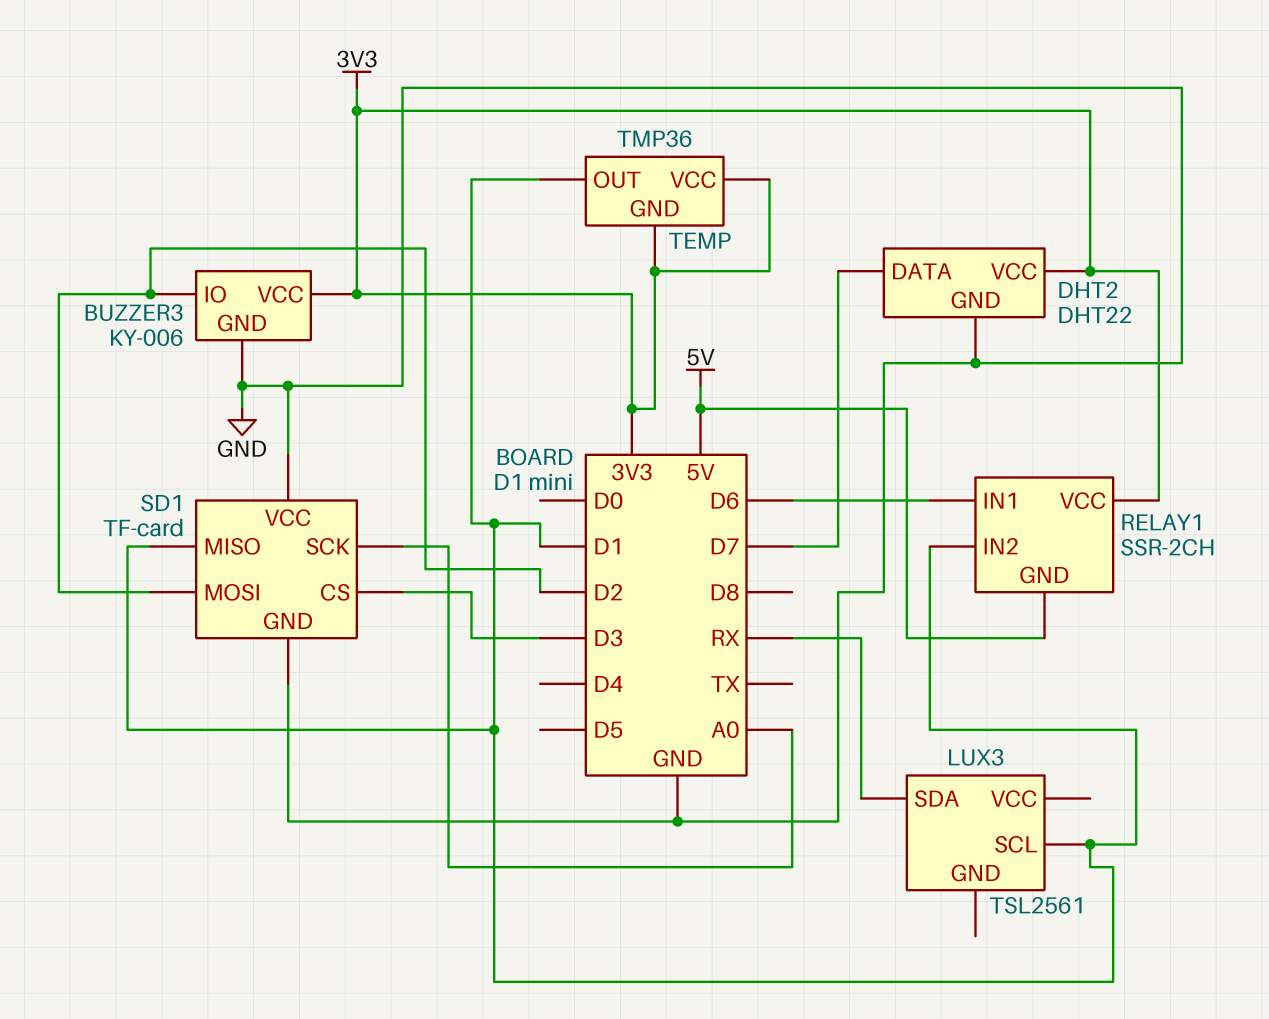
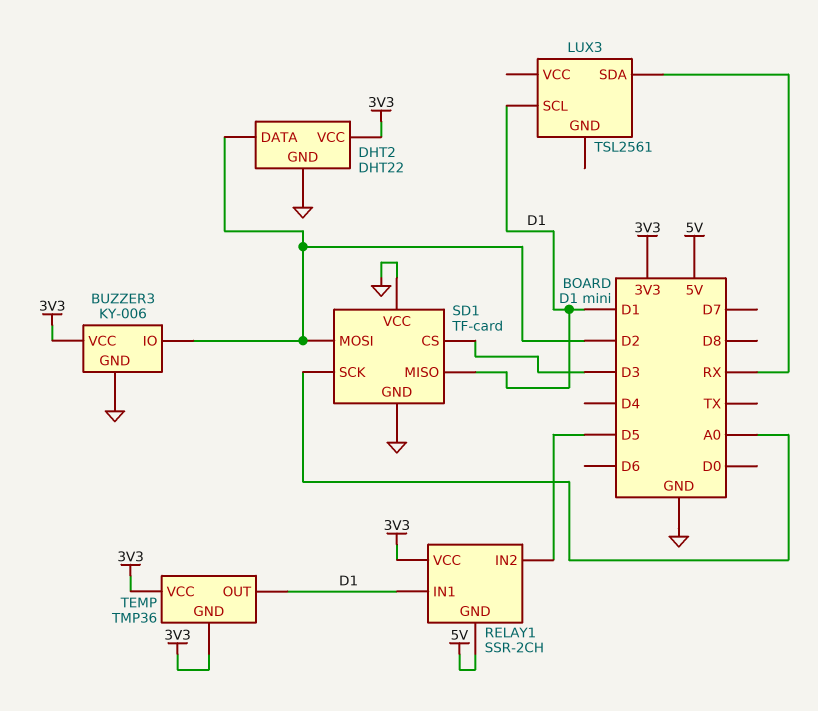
DHT2 pin DATA: D7 -> D2
RELAY1 pin IN1: D6 -> D1
RELAY1 pin IN2: D1 -> D5

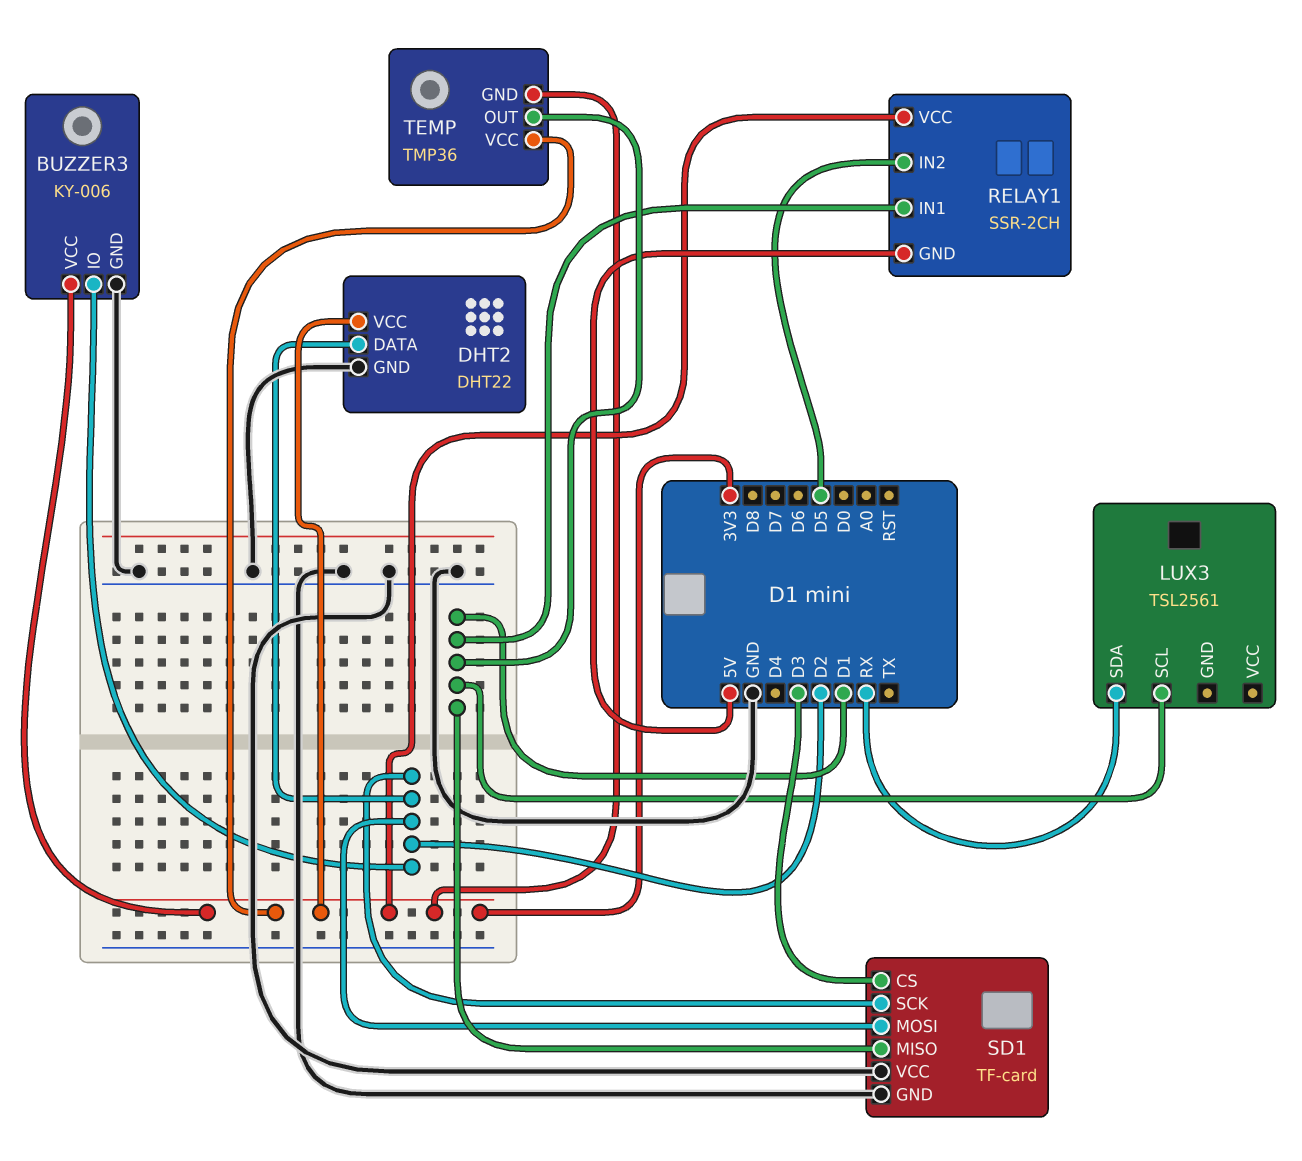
SD1 pin SCK: A0 -> D2

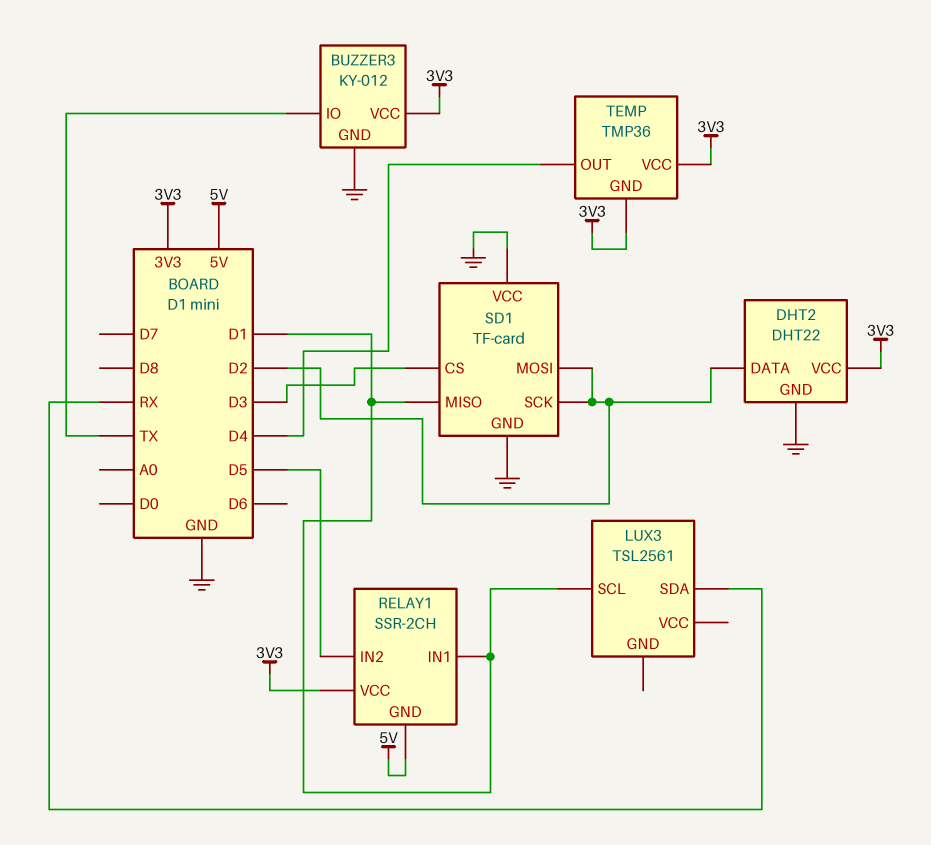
BUZZER3: KY-006 -> KY-012
BUZZER3 pin IO: D2 -> TX
TEMP pin OUT: D1 -> D4

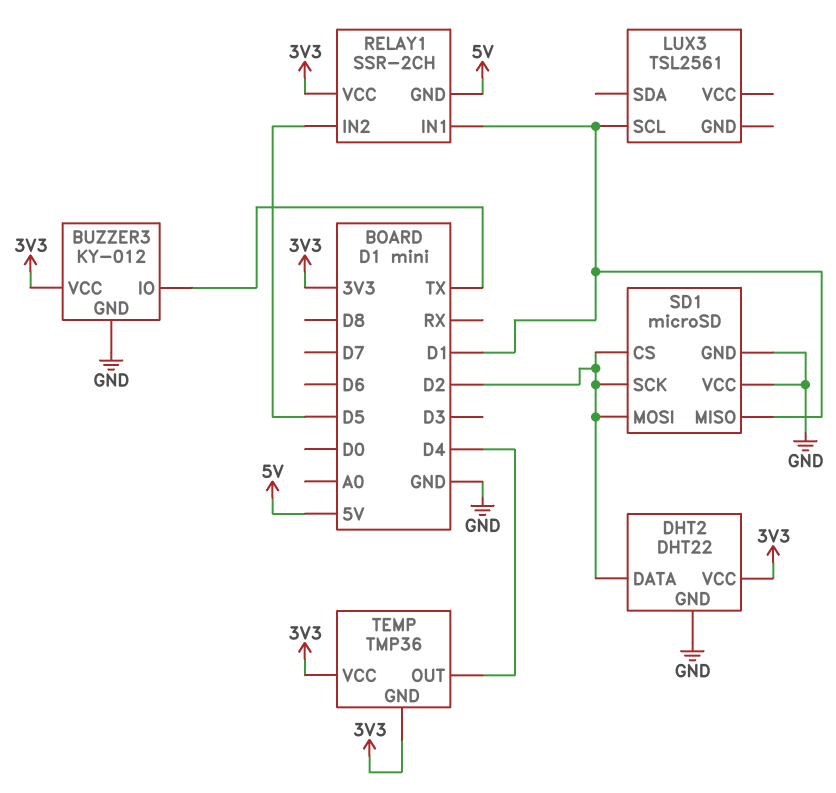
LUX3 pin SDA: RX -> none
SD1: TF-card -> microSD
SD1 pin CS: D3 -> D2

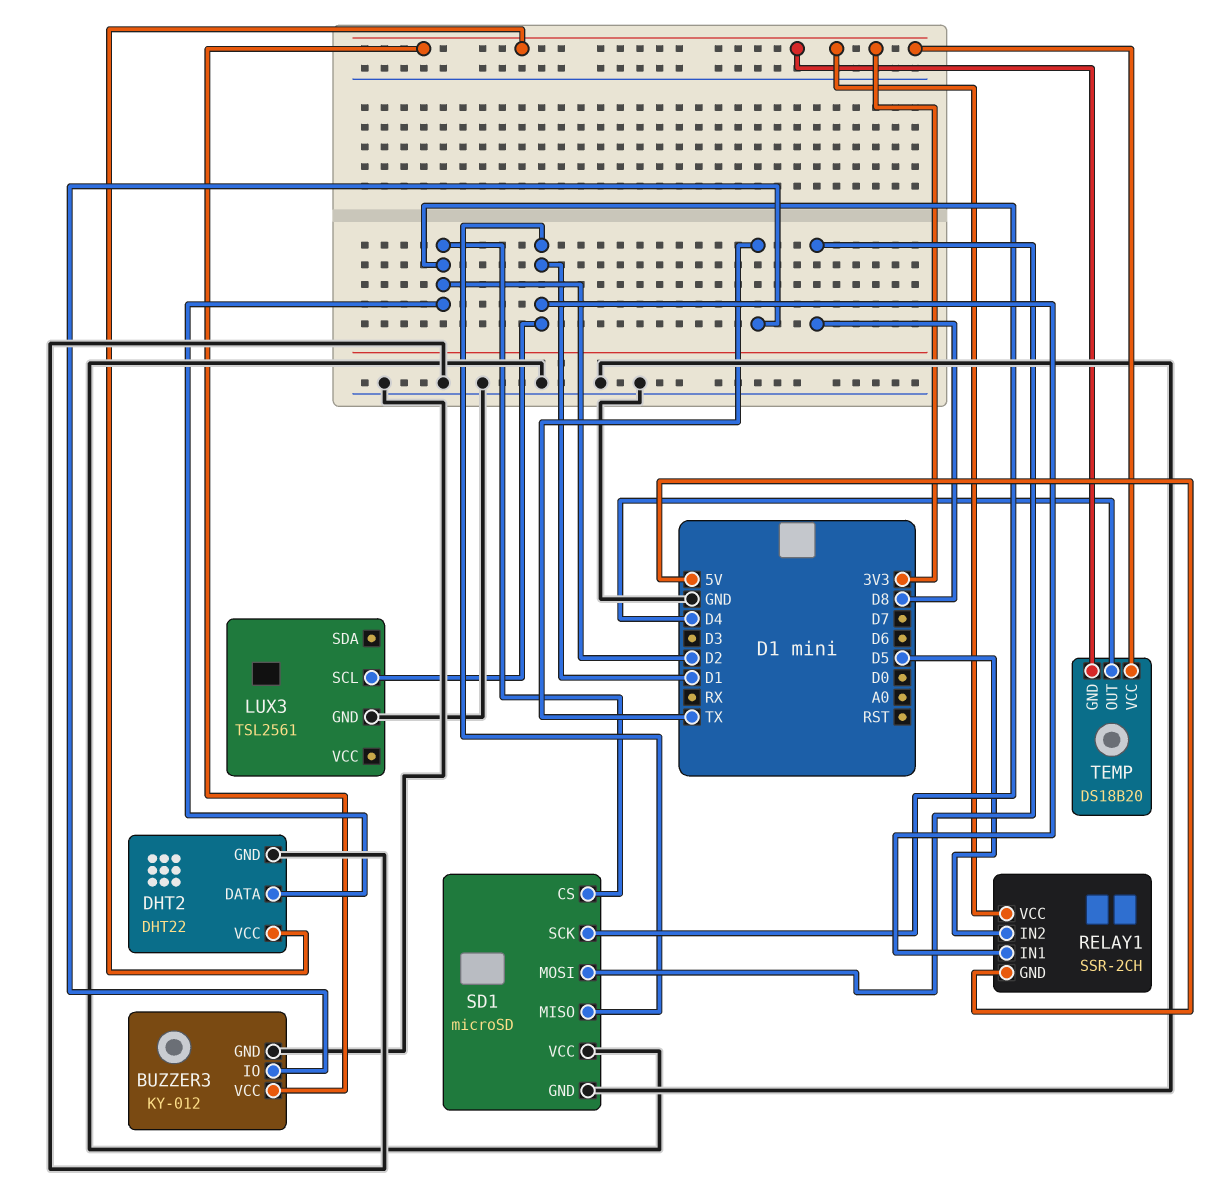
LUX3 pin GND: none -> GND
SD1 pin MOSI: D2 -> D8
TEMP: TMP36 -> DS18B20

